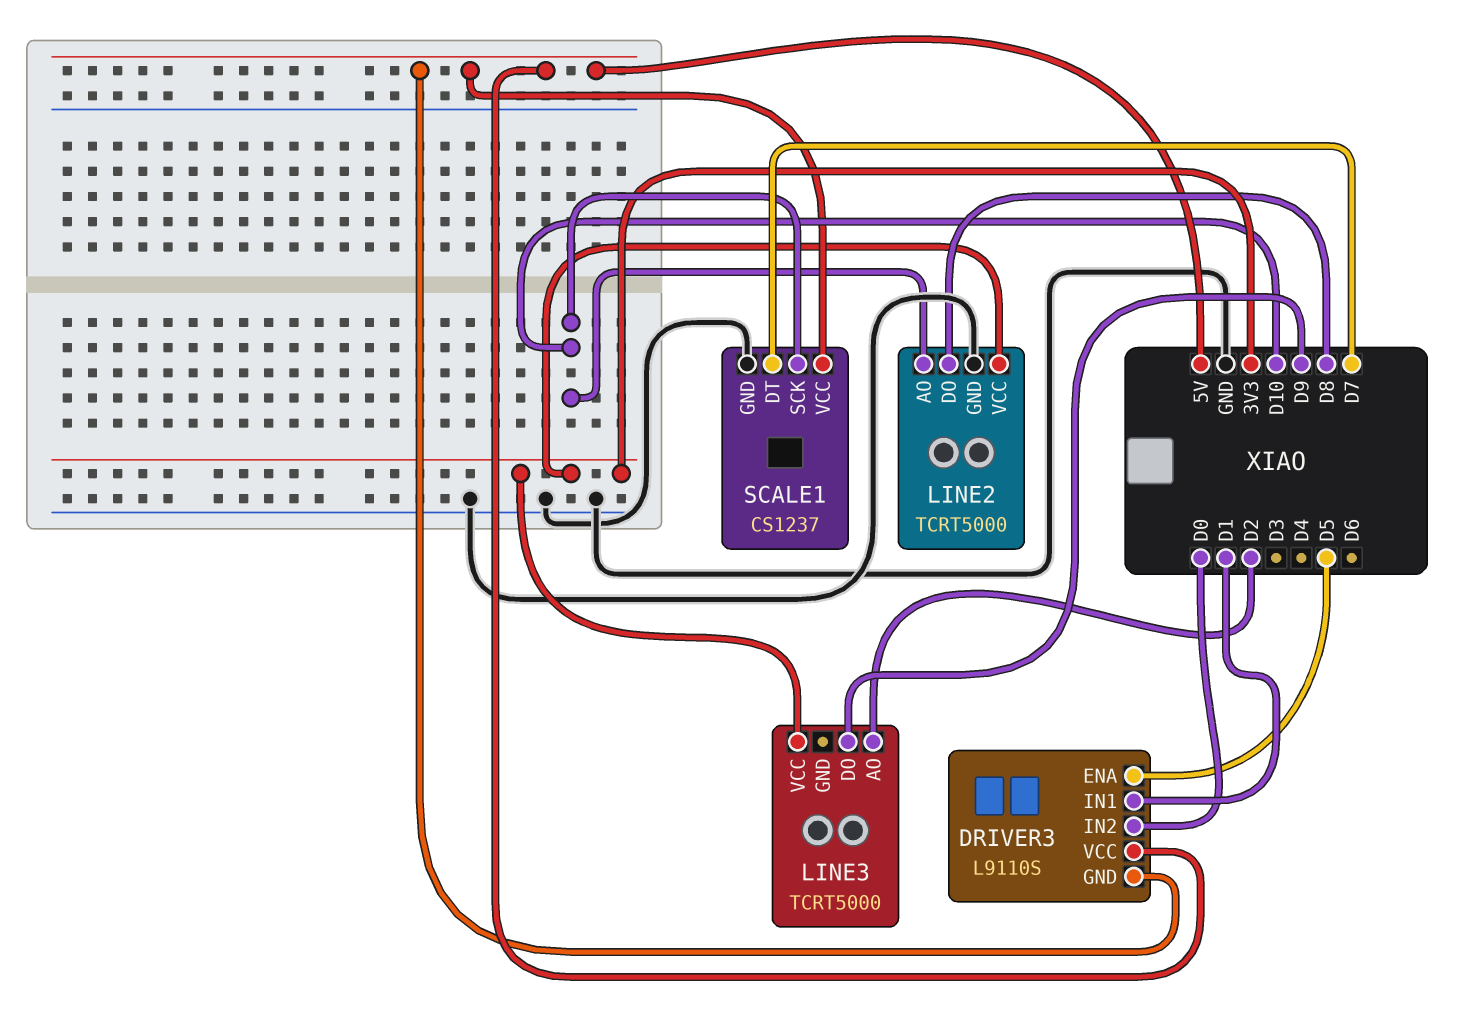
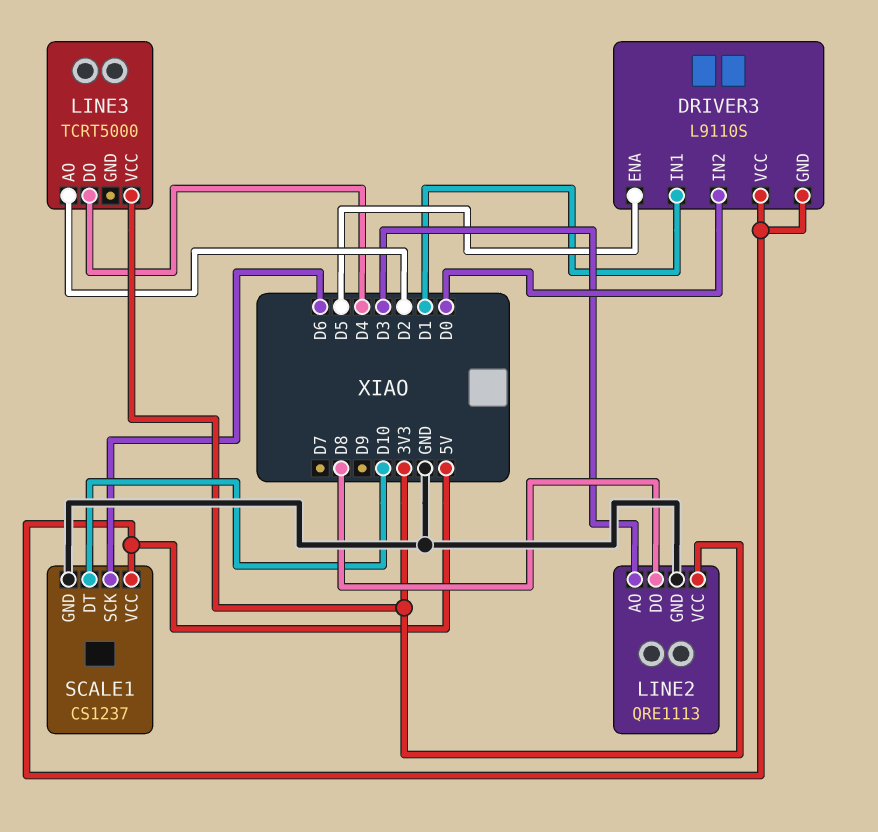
LINE2: TCRT5000 -> QRE1113
LINE2 pin AO: D10 -> D3
LINE3 pin DO: D9 -> D4
SCALE1 pin DT: D7 -> D10
SCALE1 pin SCK: D10 -> D6

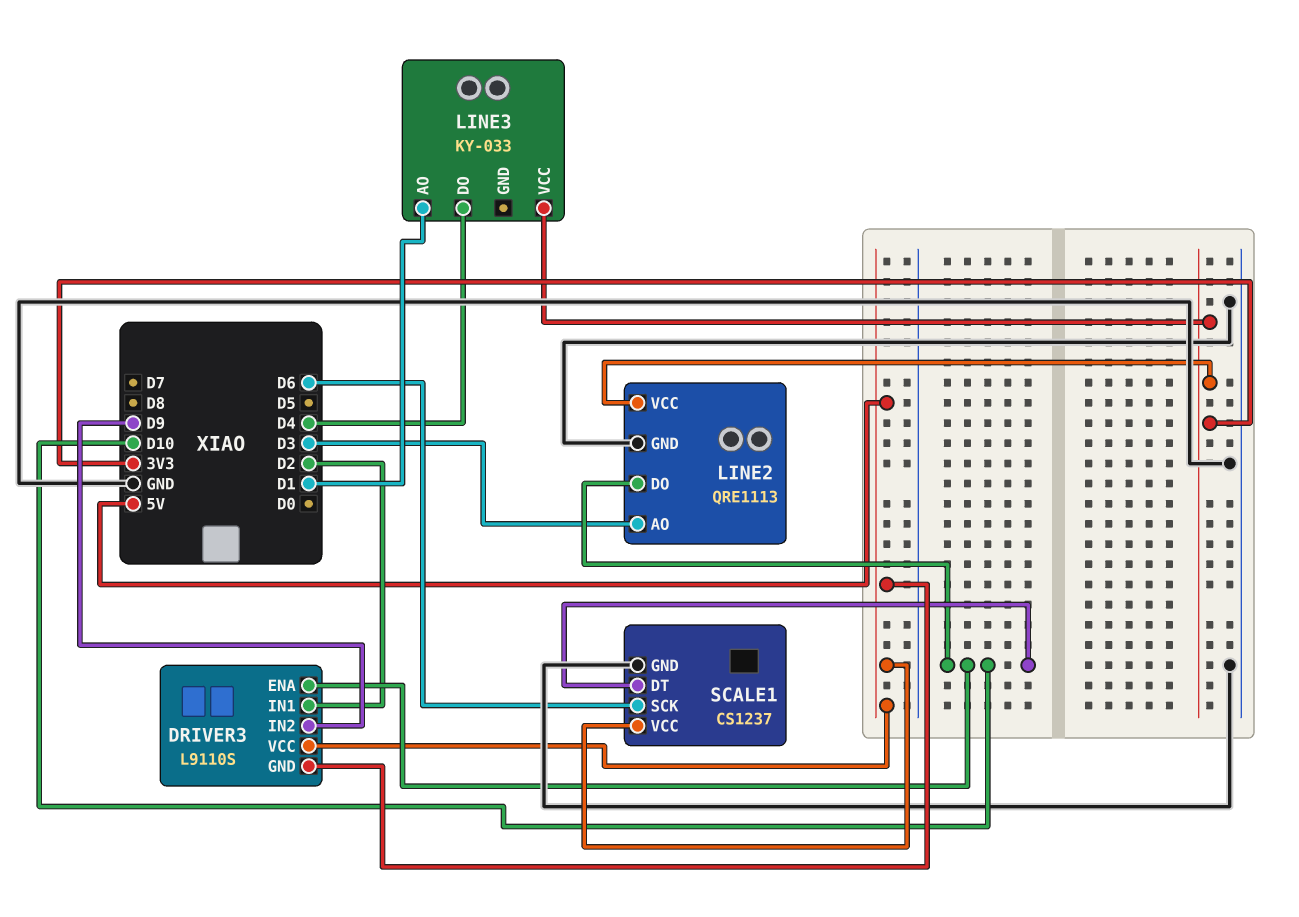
DRIVER3 pin ENA: D5 -> D10
DRIVER3 pin IN1: D1 -> D2
DRIVER3 pin IN2: D0 -> D9
LINE2 pin DO: D8 -> D10
LINE3: TCRT5000 -> KY-033
LINE3 pin AO: D2 -> D1

